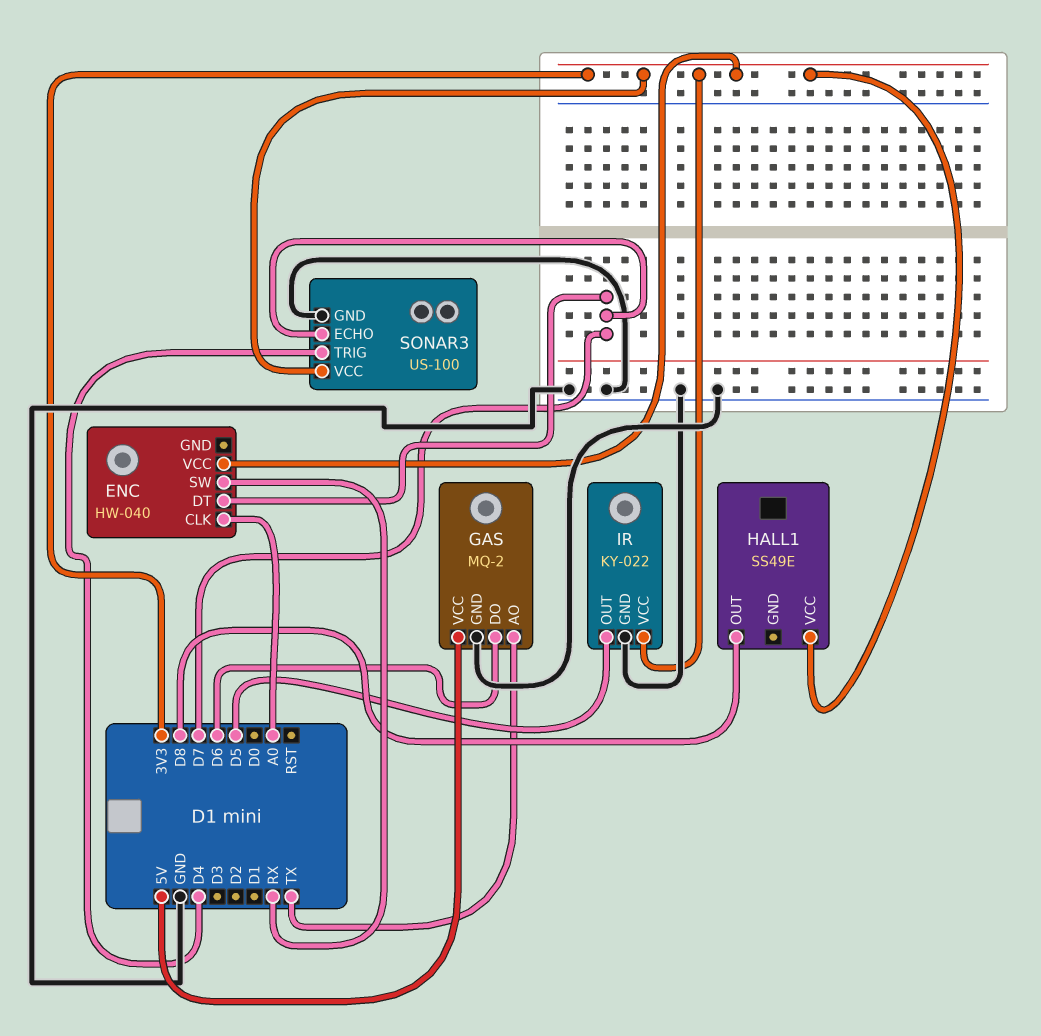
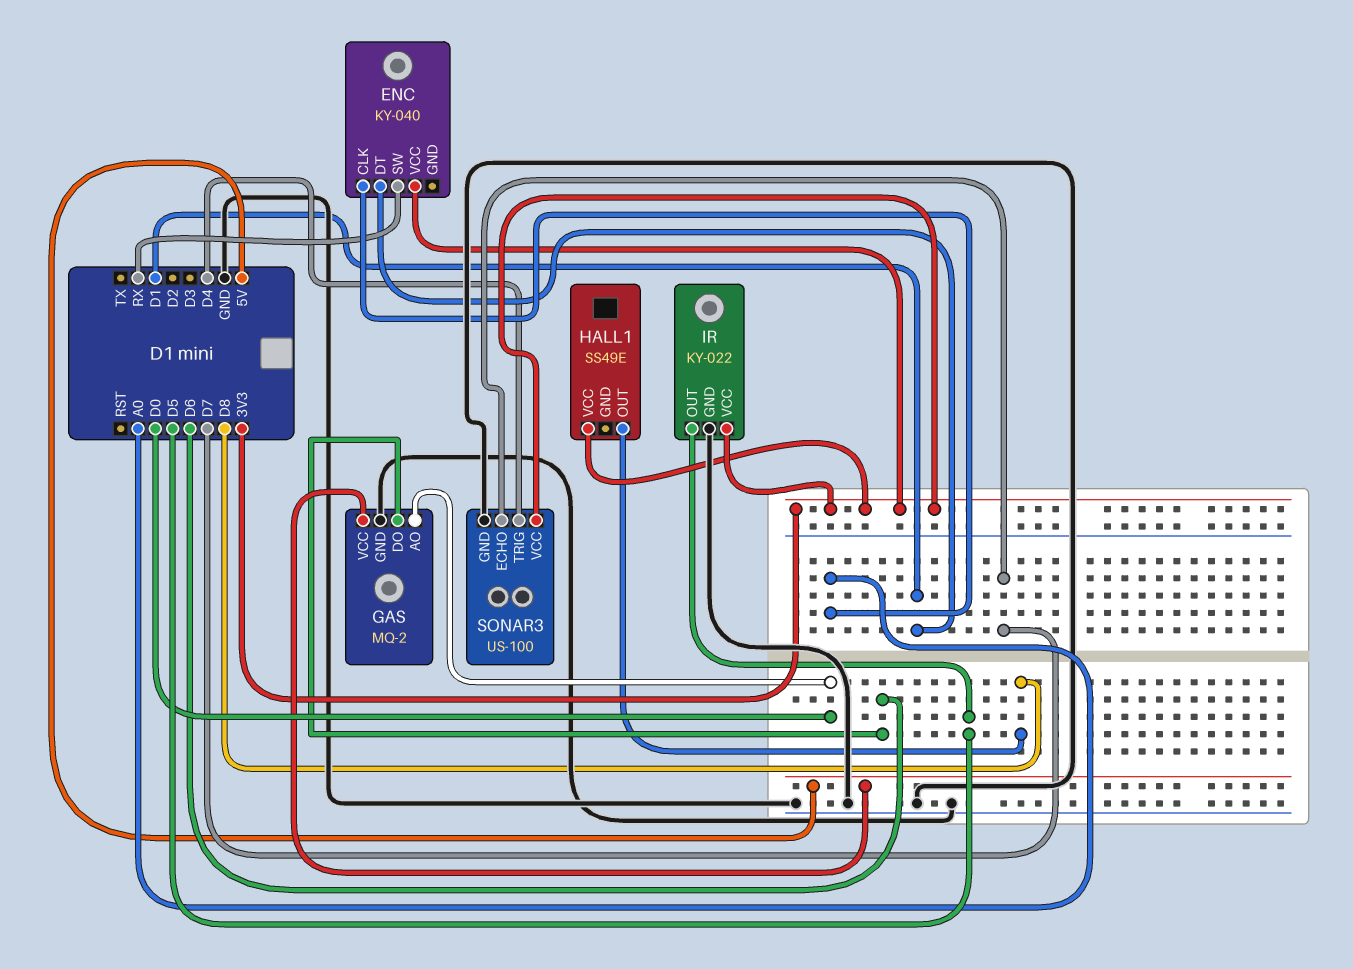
ENC: HW-040 -> KY-040
ENC pin DT: D7 -> D1
GAS pin AO: TX -> D0

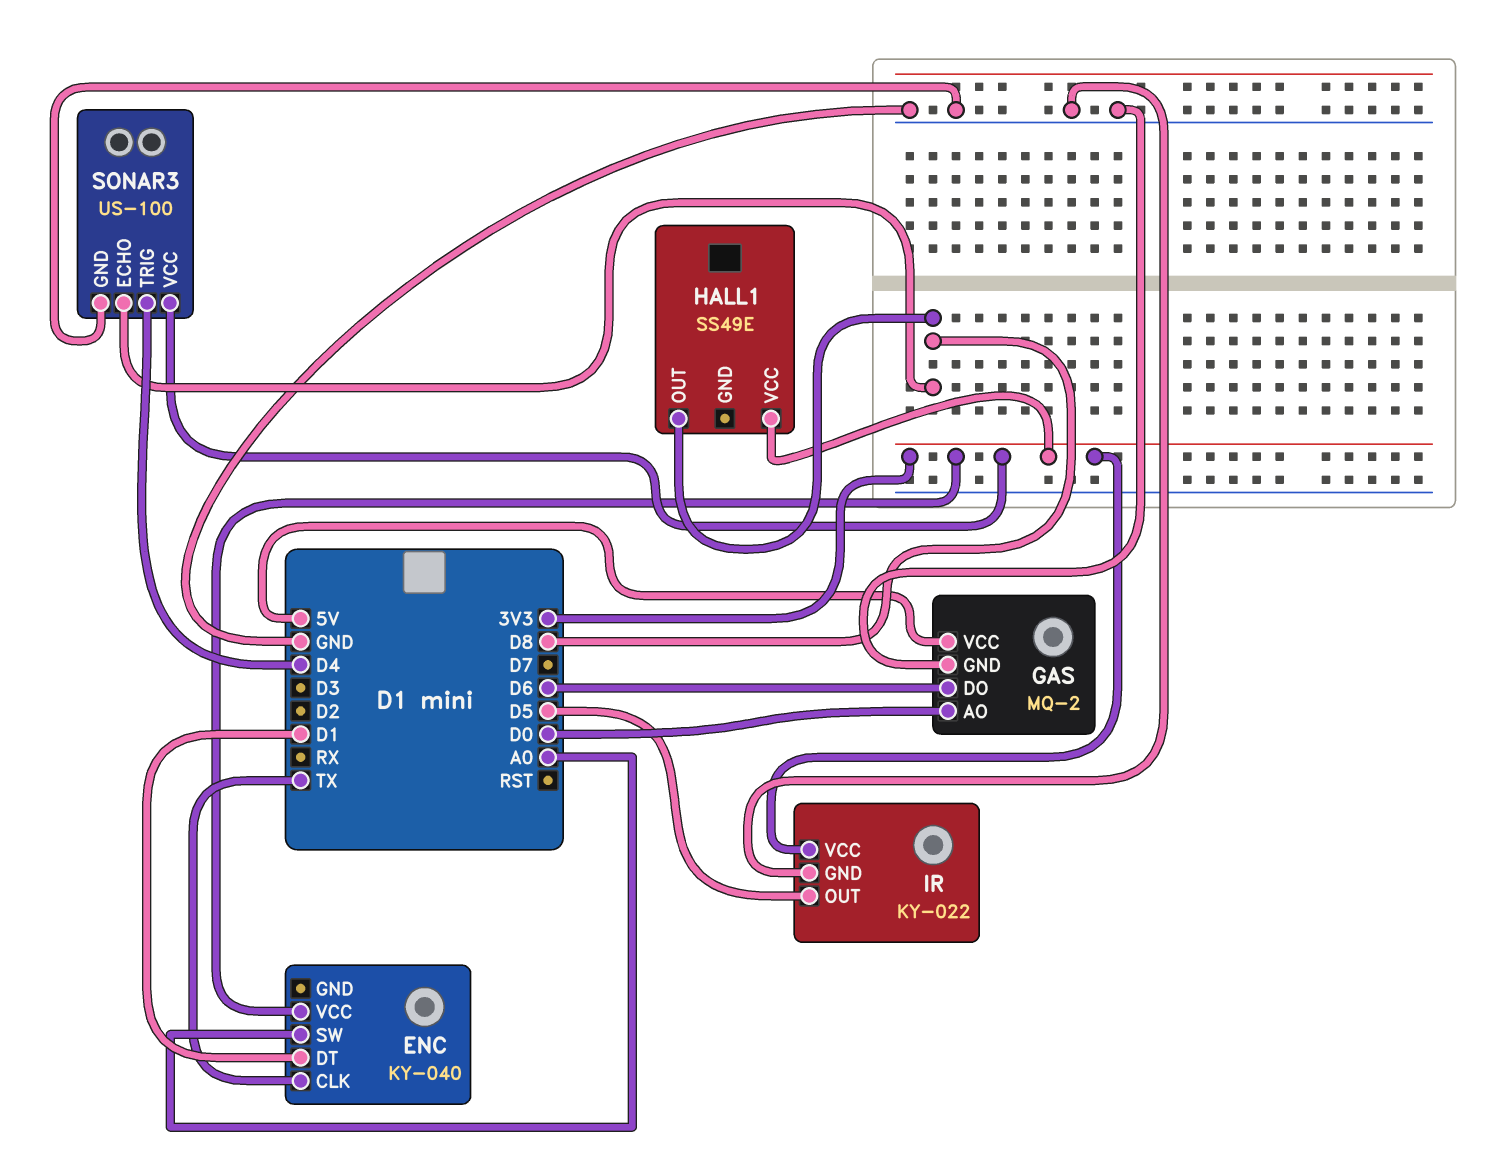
ENC pin CLK: A0 -> TX
ENC pin SW: RX -> A0
SONAR3 pin ECHO: D7 -> D8

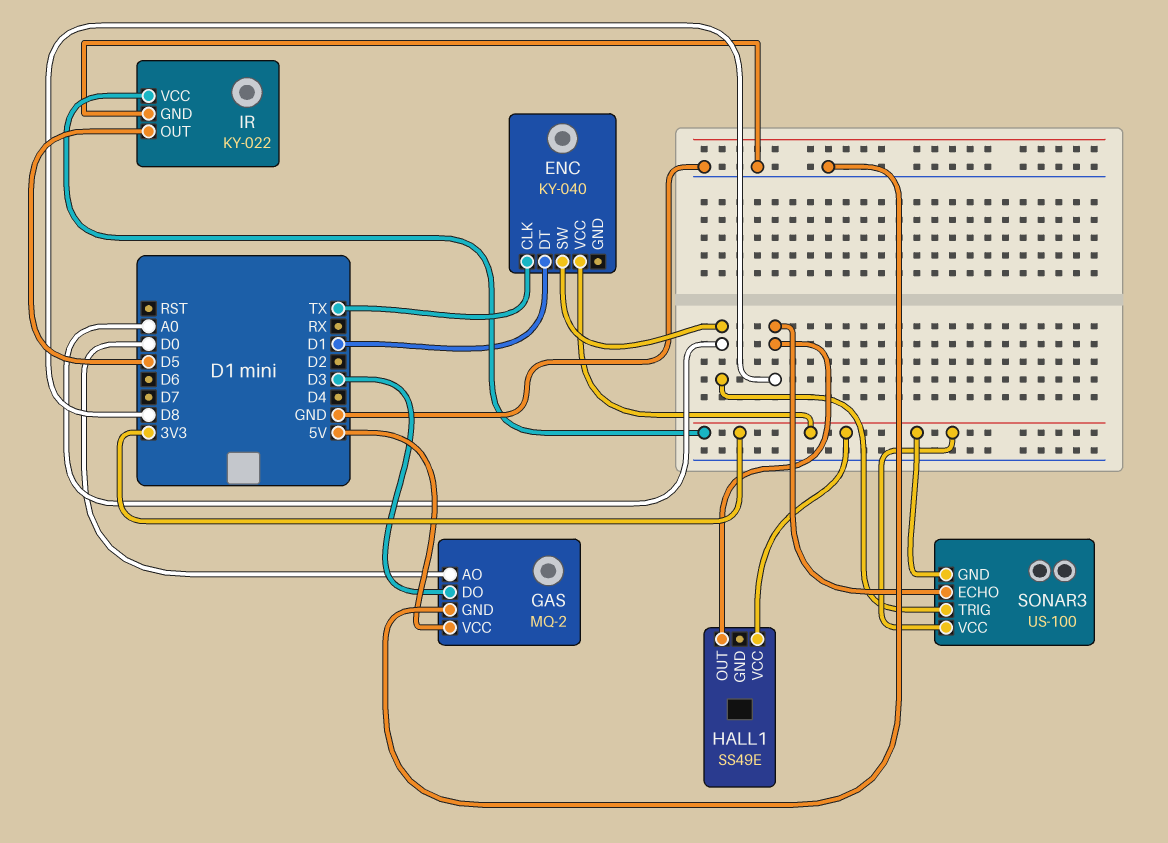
GAS pin DO: D6 -> D3
SONAR3 pin GND: GND -> 3V3
SONAR3 pin TRIG: D4 -> A0

